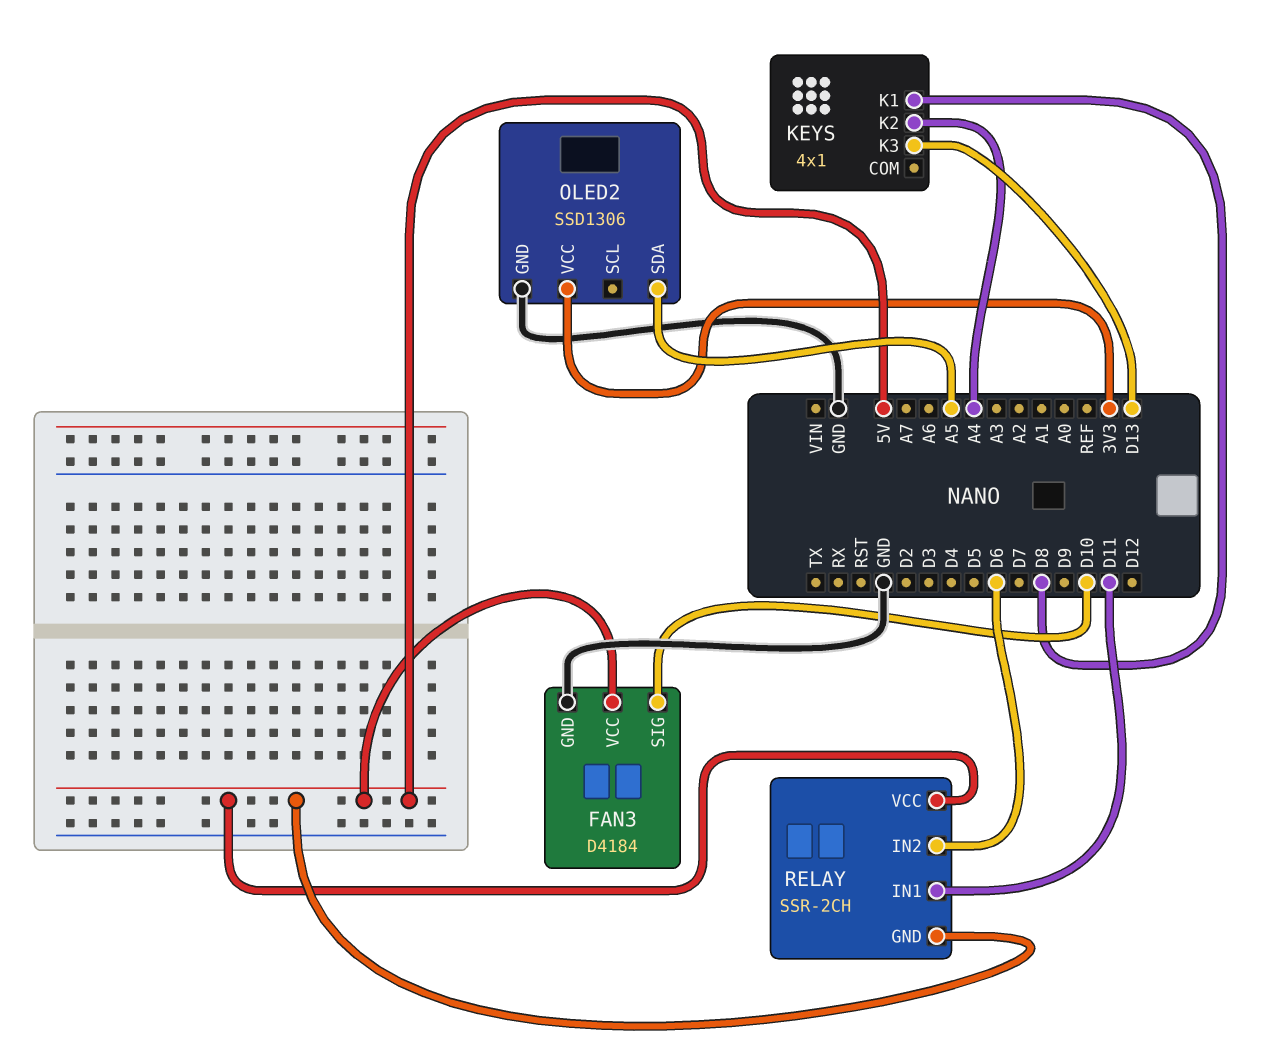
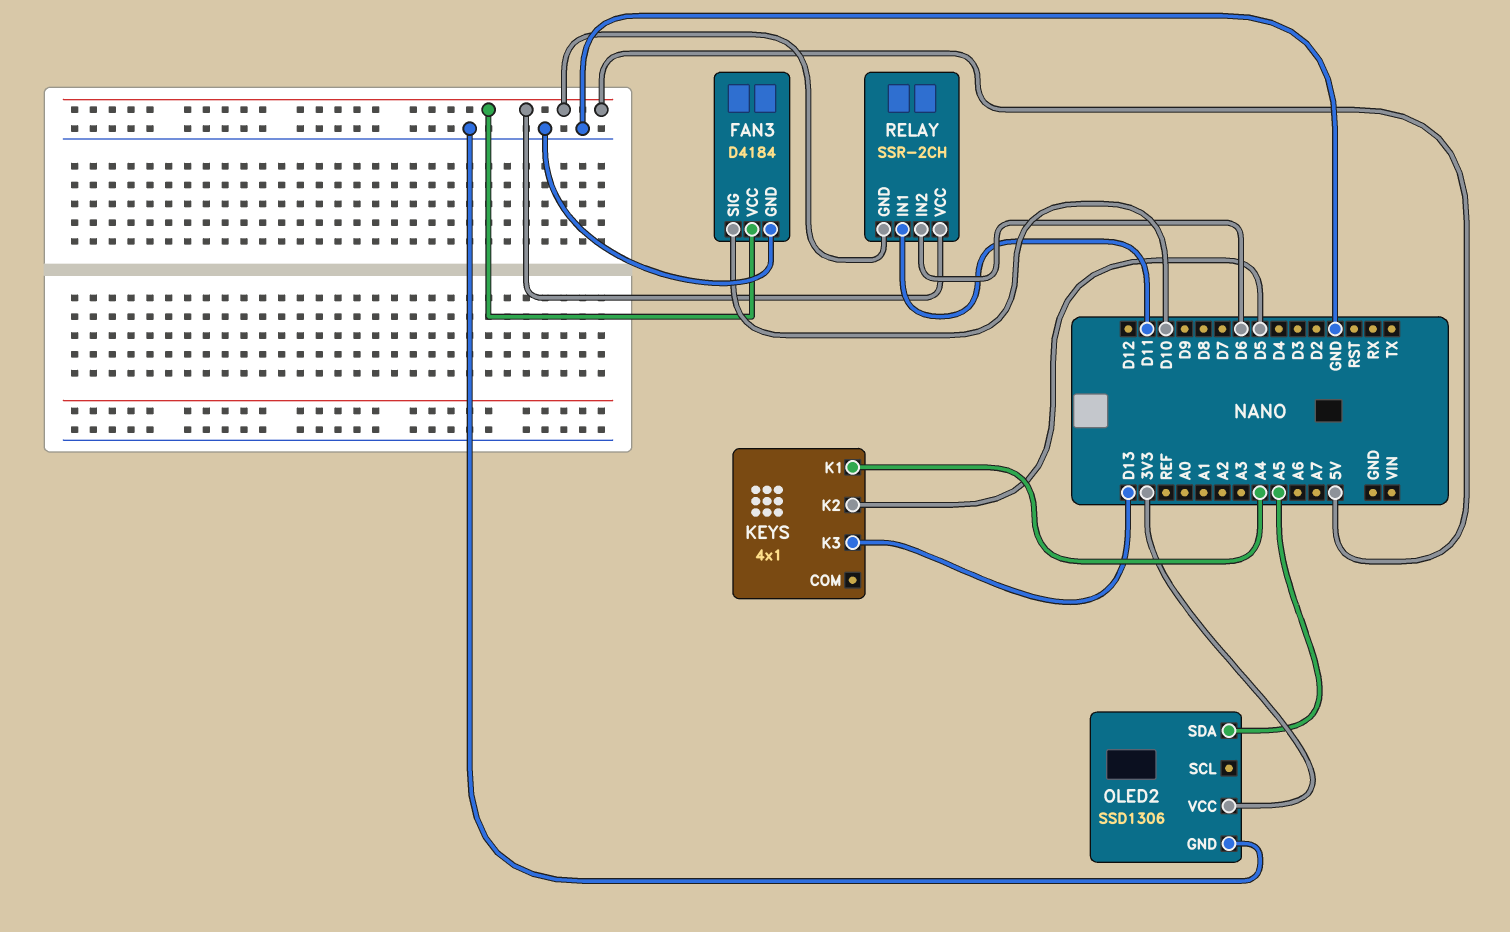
KEYS pin K1: D8 -> A4
KEYS pin K2: A4 -> D5

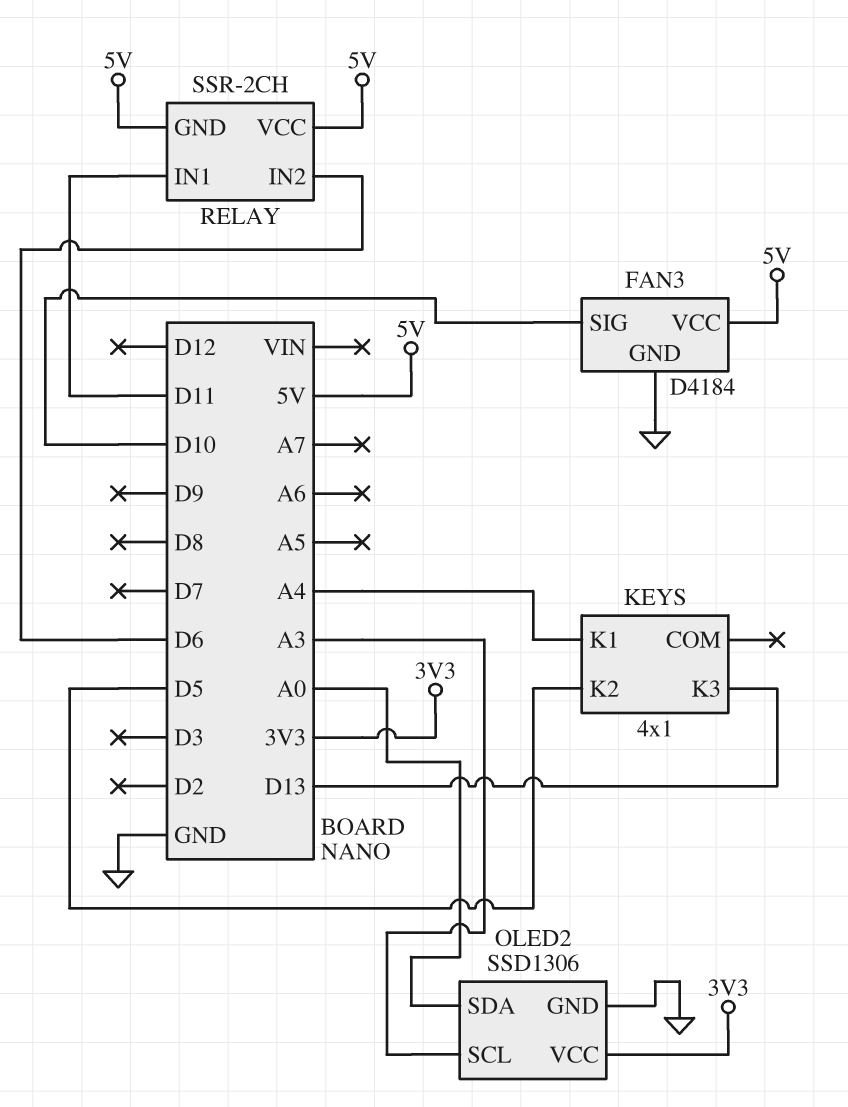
OLED2 pin SCL: none -> A3
OLED2 pin SDA: A5 -> A0

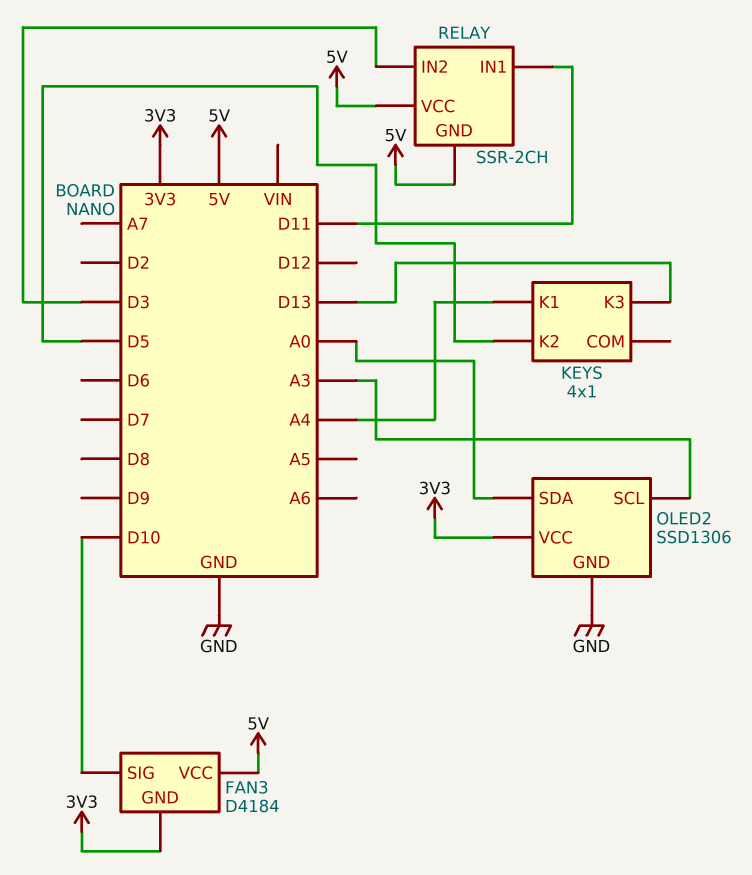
FAN3 pin GND: GND -> 3V3
RELAY pin IN2: D6 -> D3

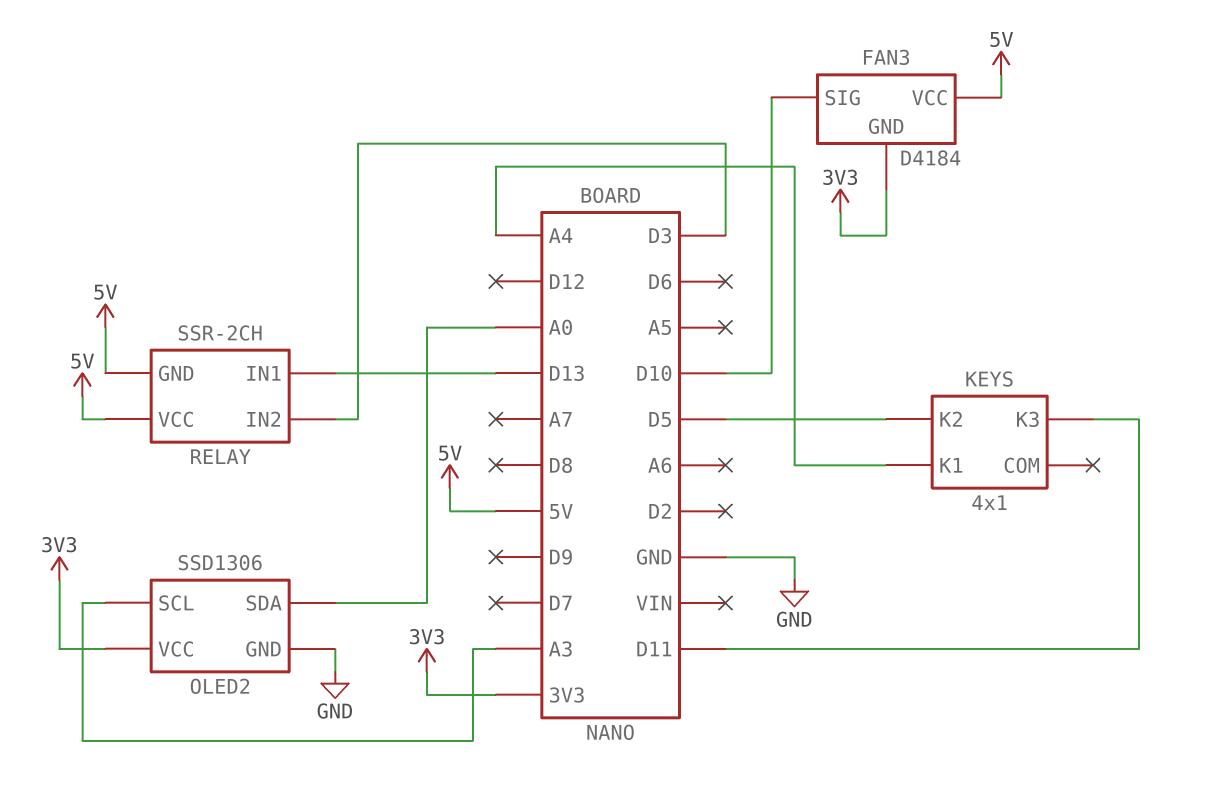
KEYS pin K3: D13 -> D11
RELAY pin IN1: D11 -> D13

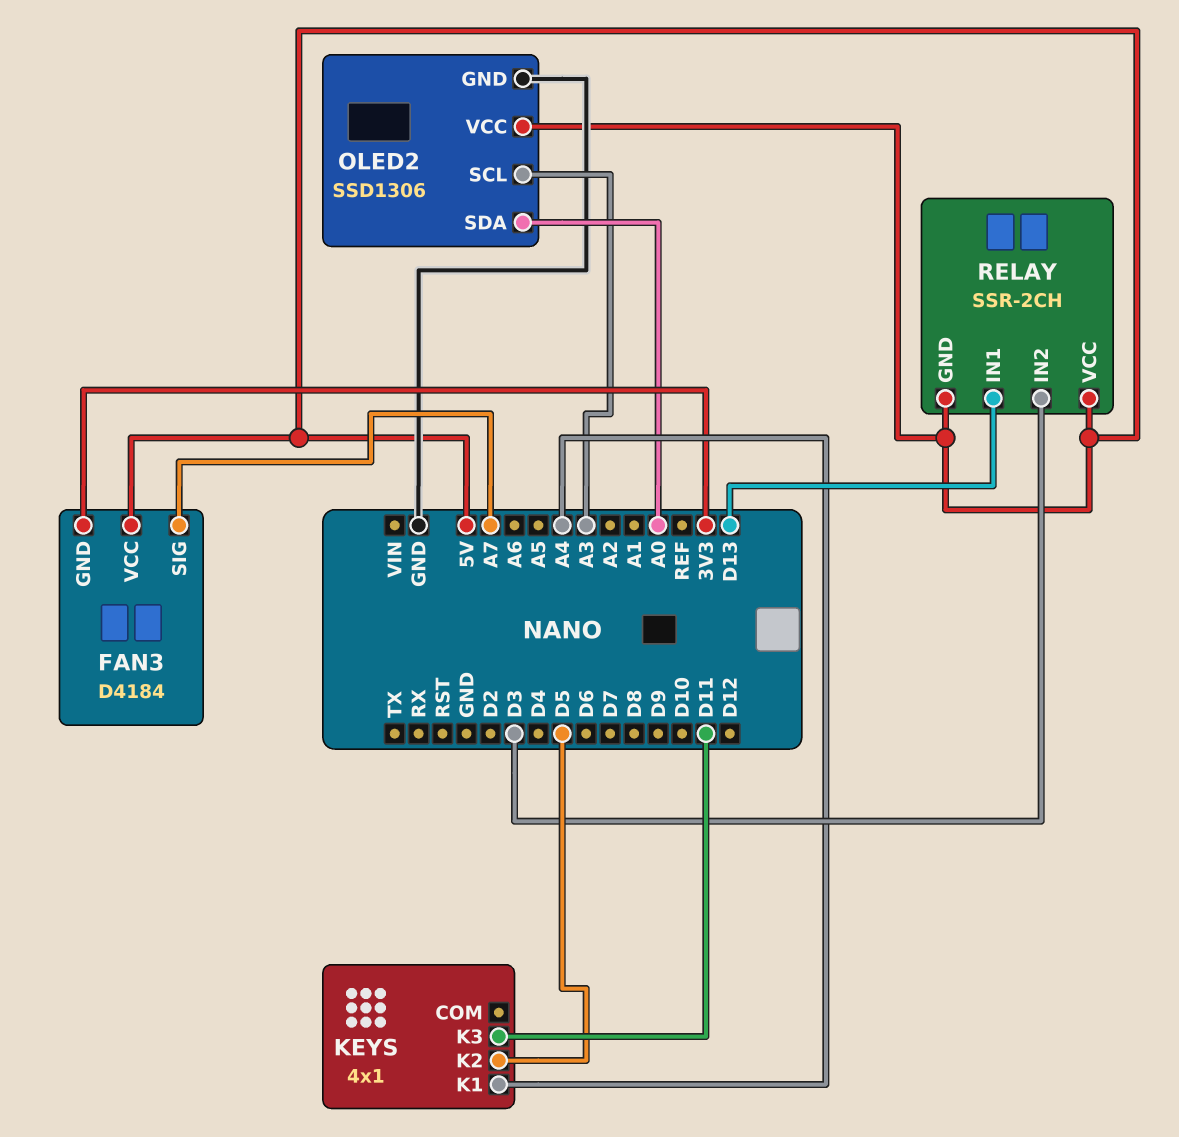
FAN3 pin SIG: D10 -> A7
OLED2 pin VCC: 3V3 -> 5V

